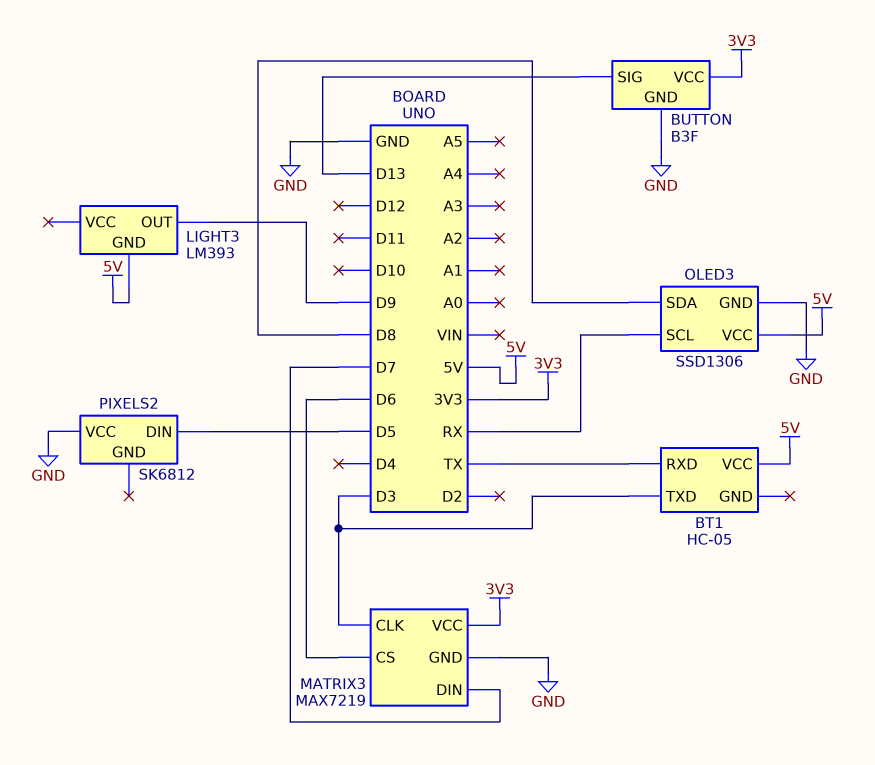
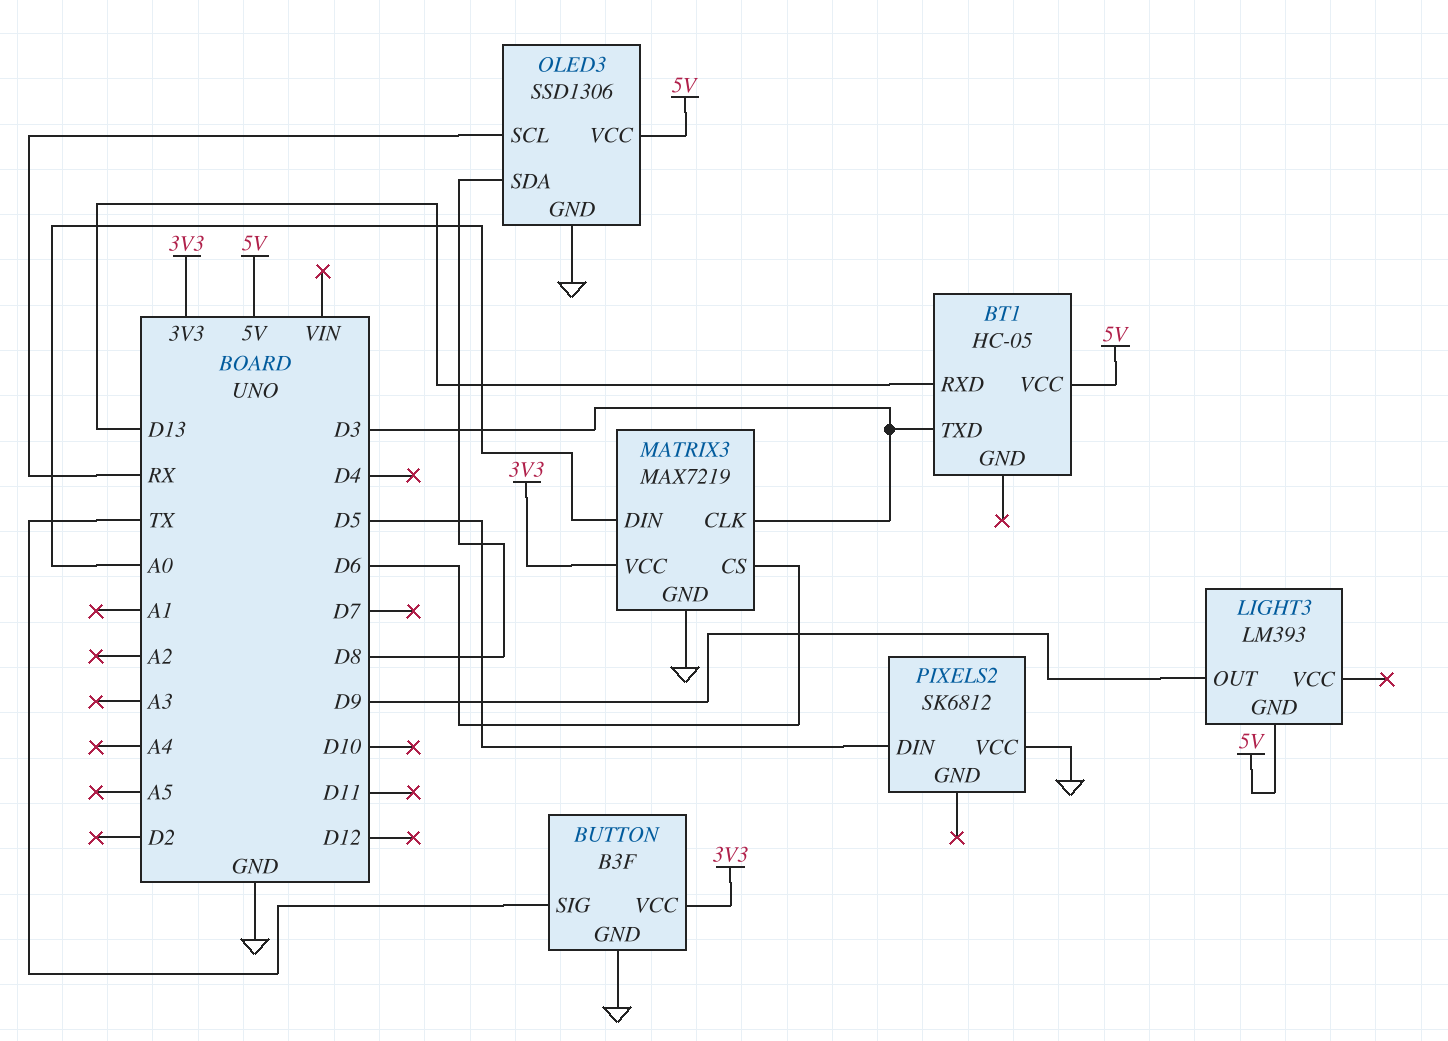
BT1 pin RXD: TX -> D13
BUTTON pin SIG: D13 -> TX
MATRIX3 pin DIN: D7 -> A0

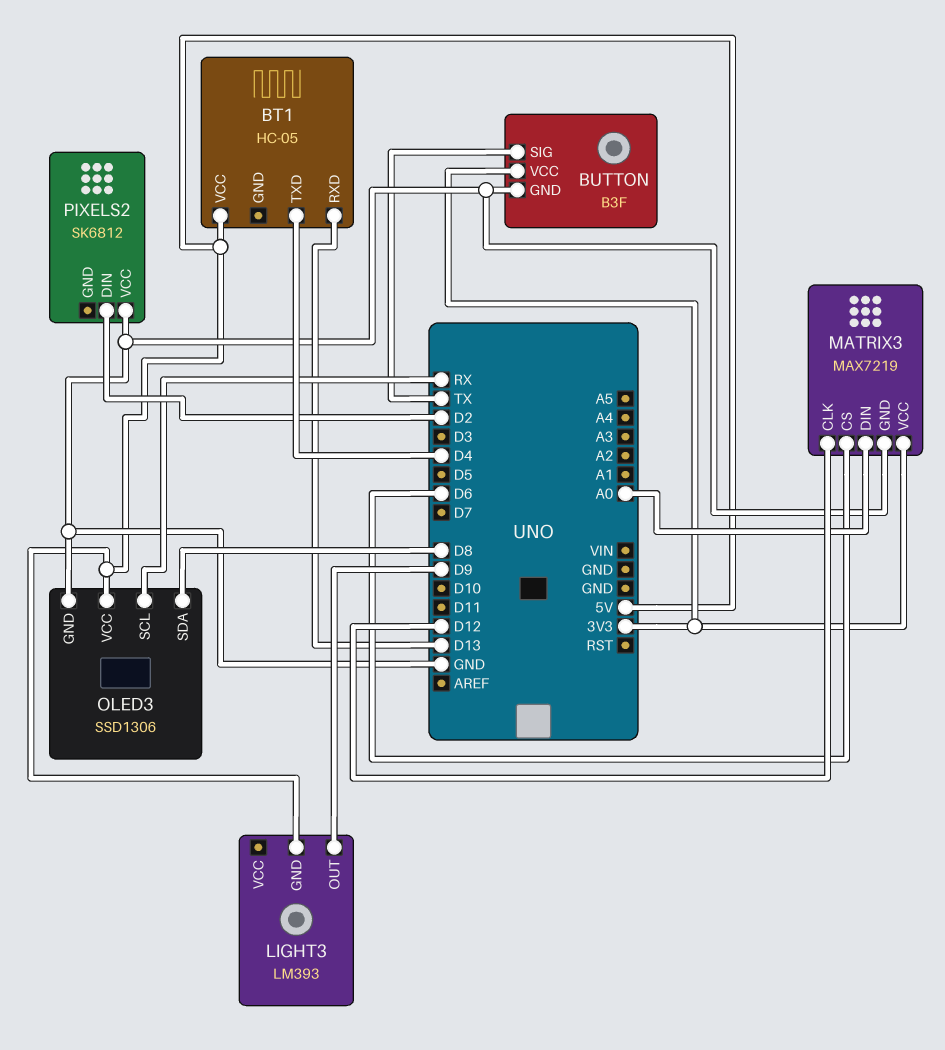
BT1 pin TXD: D3 -> D4
MATRIX3 pin CLK: D3 -> D12
PIXELS2 pin DIN: D5 -> D2

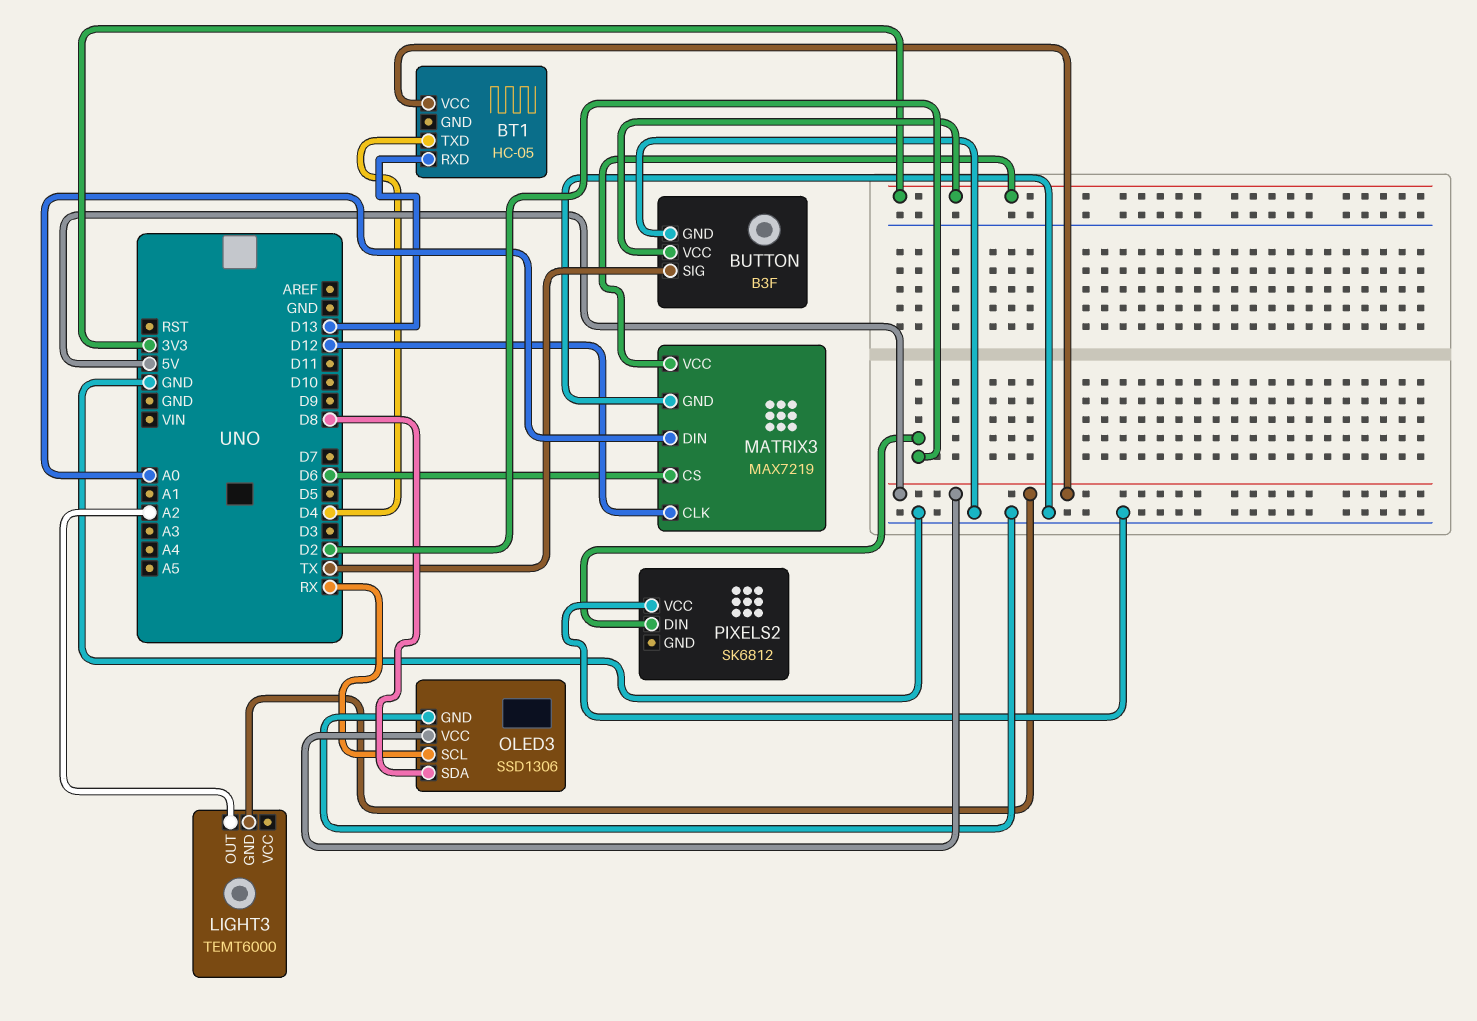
LIGHT3: LM393 -> TEMT6000
LIGHT3 pin OUT: D9 -> A2

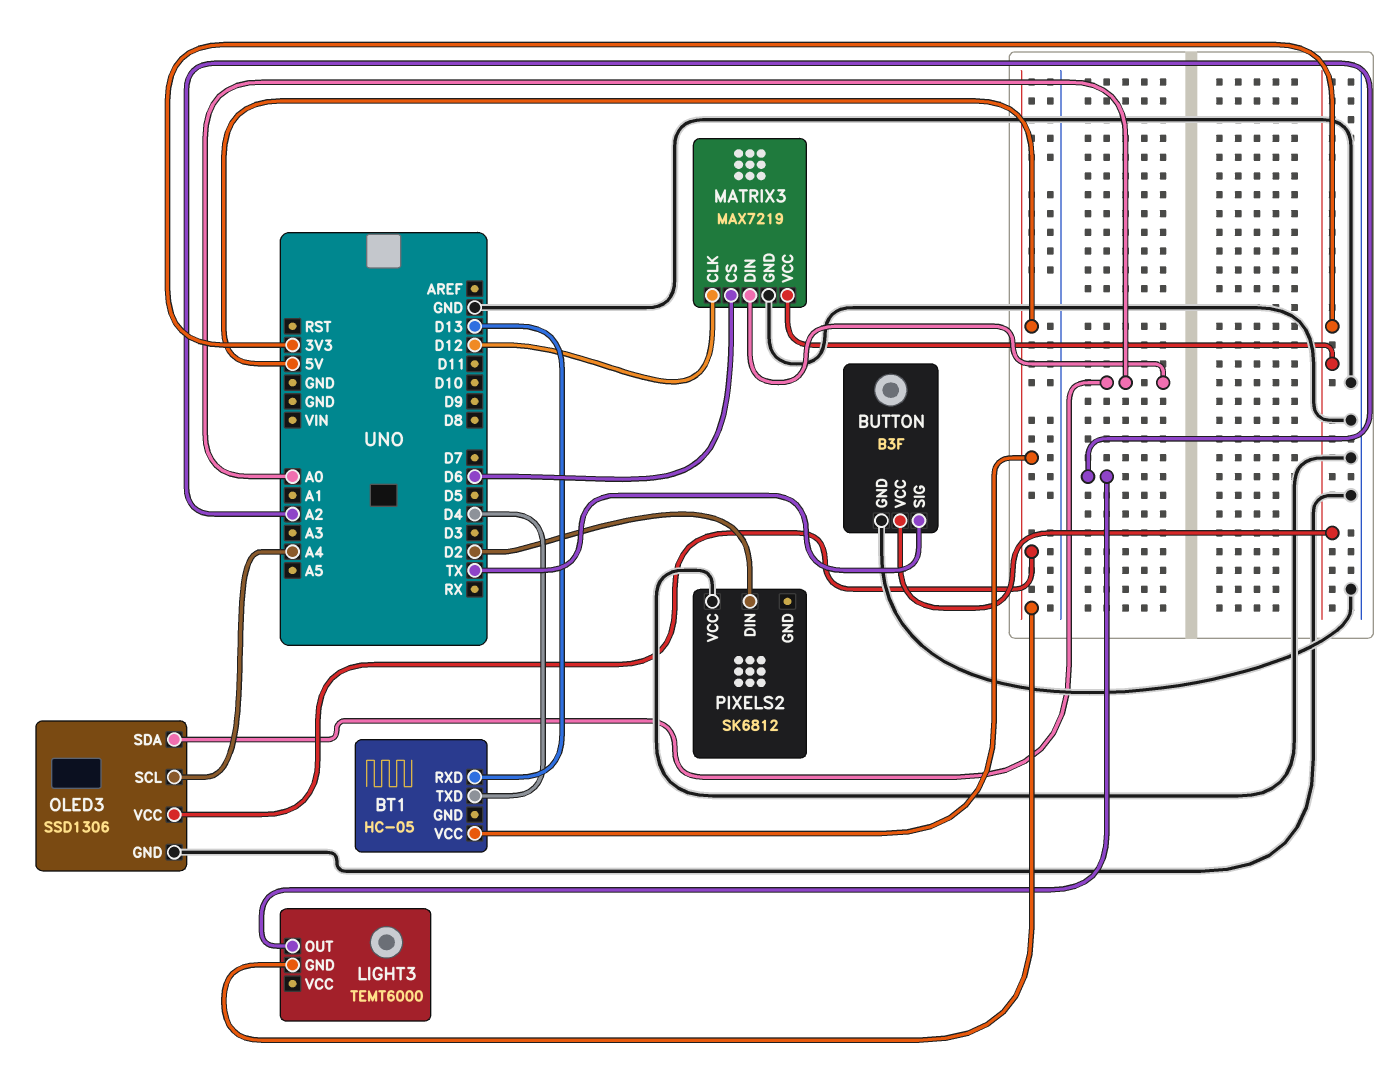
OLED3 pin SCL: RX -> A4
OLED3 pin SDA: D8 -> A0

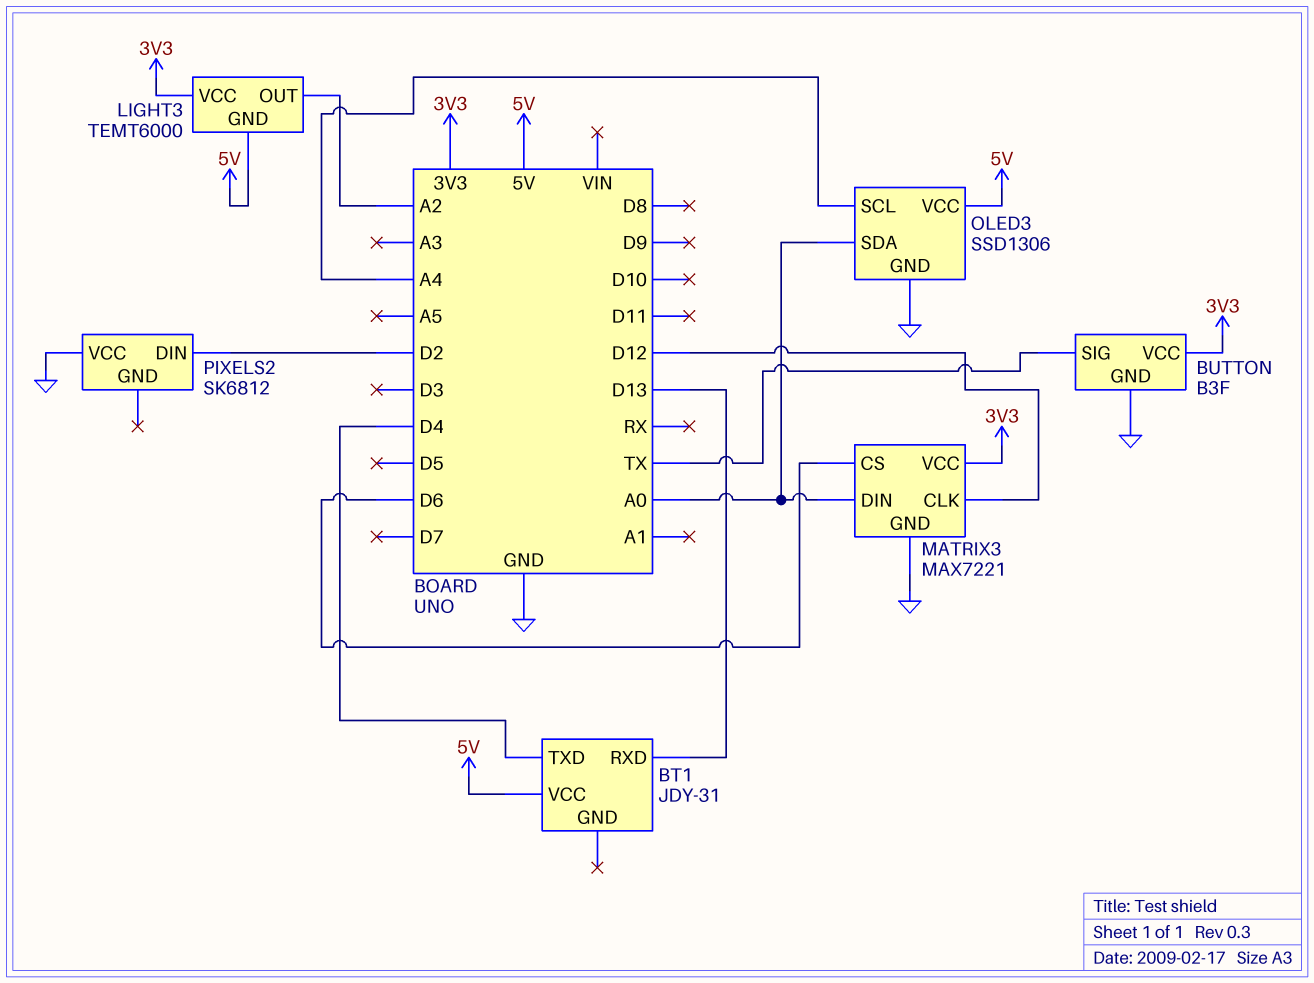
BT1: HC-05 -> JDY-31
LIGHT3 pin VCC: none -> 3V3
MATRIX3: MAX7219 -> MAX7221

